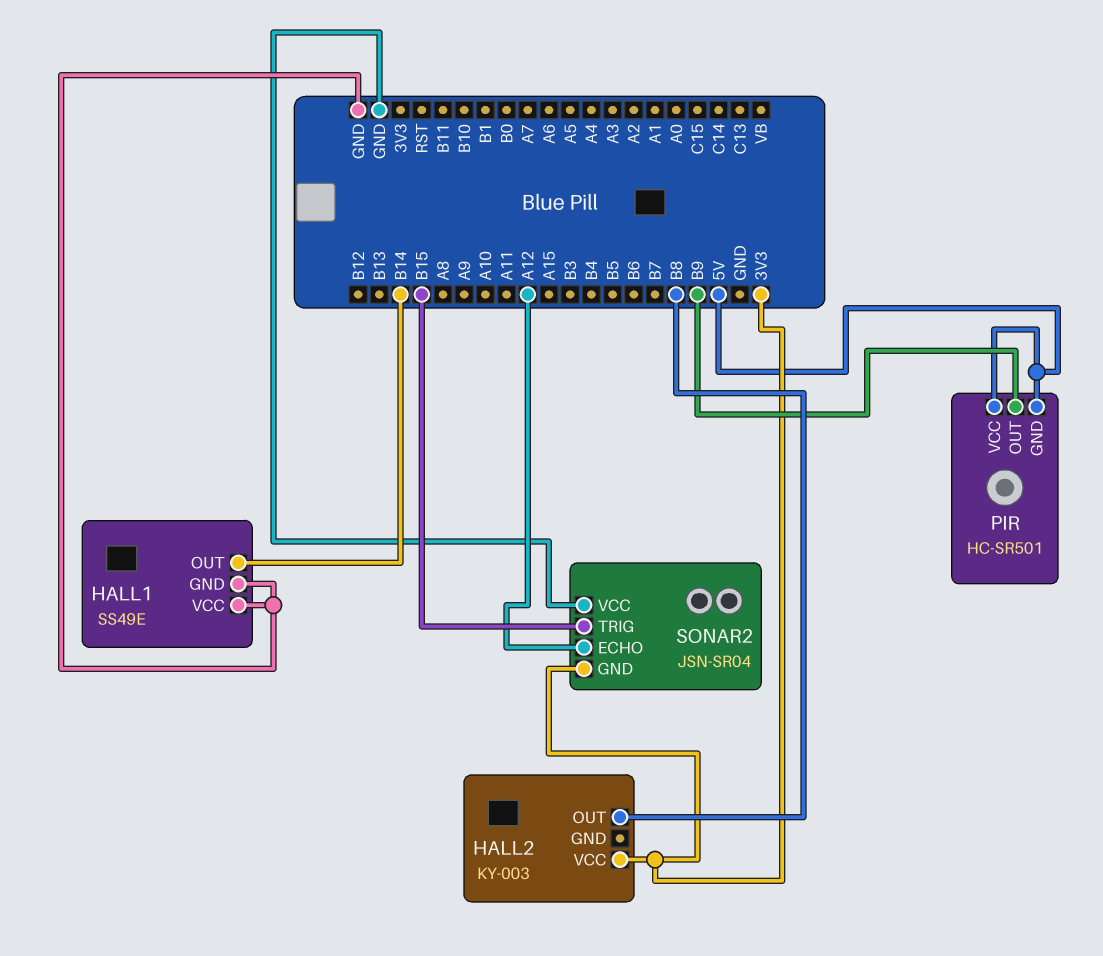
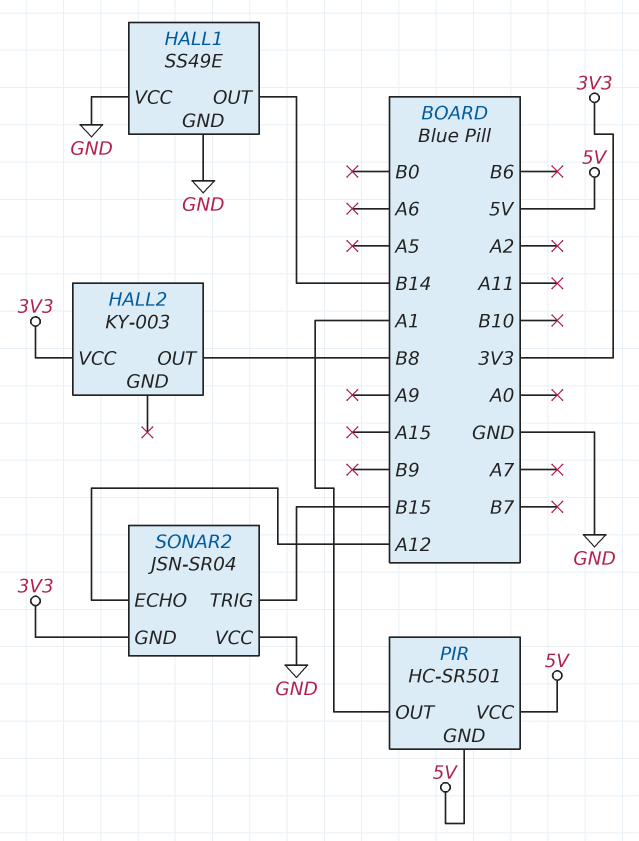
PIR pin OUT: B9 -> A1

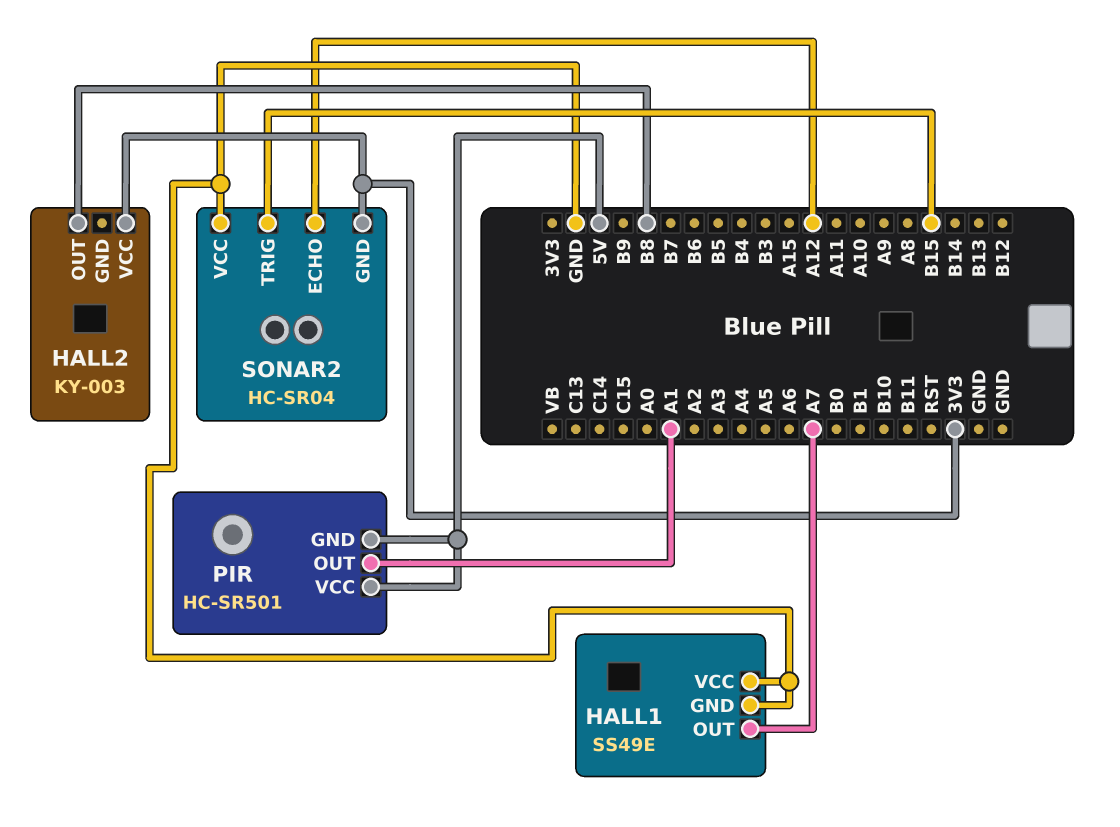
HALL1 pin OUT: B14 -> A7
SONAR2: JSN-SR04 -> HC-SR04

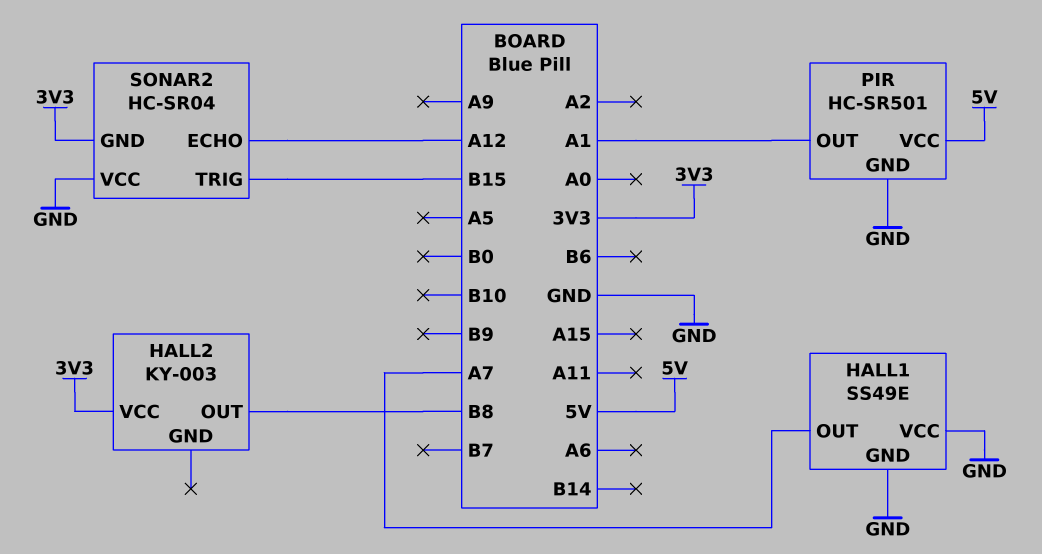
PIR pin GND: 5V -> GND

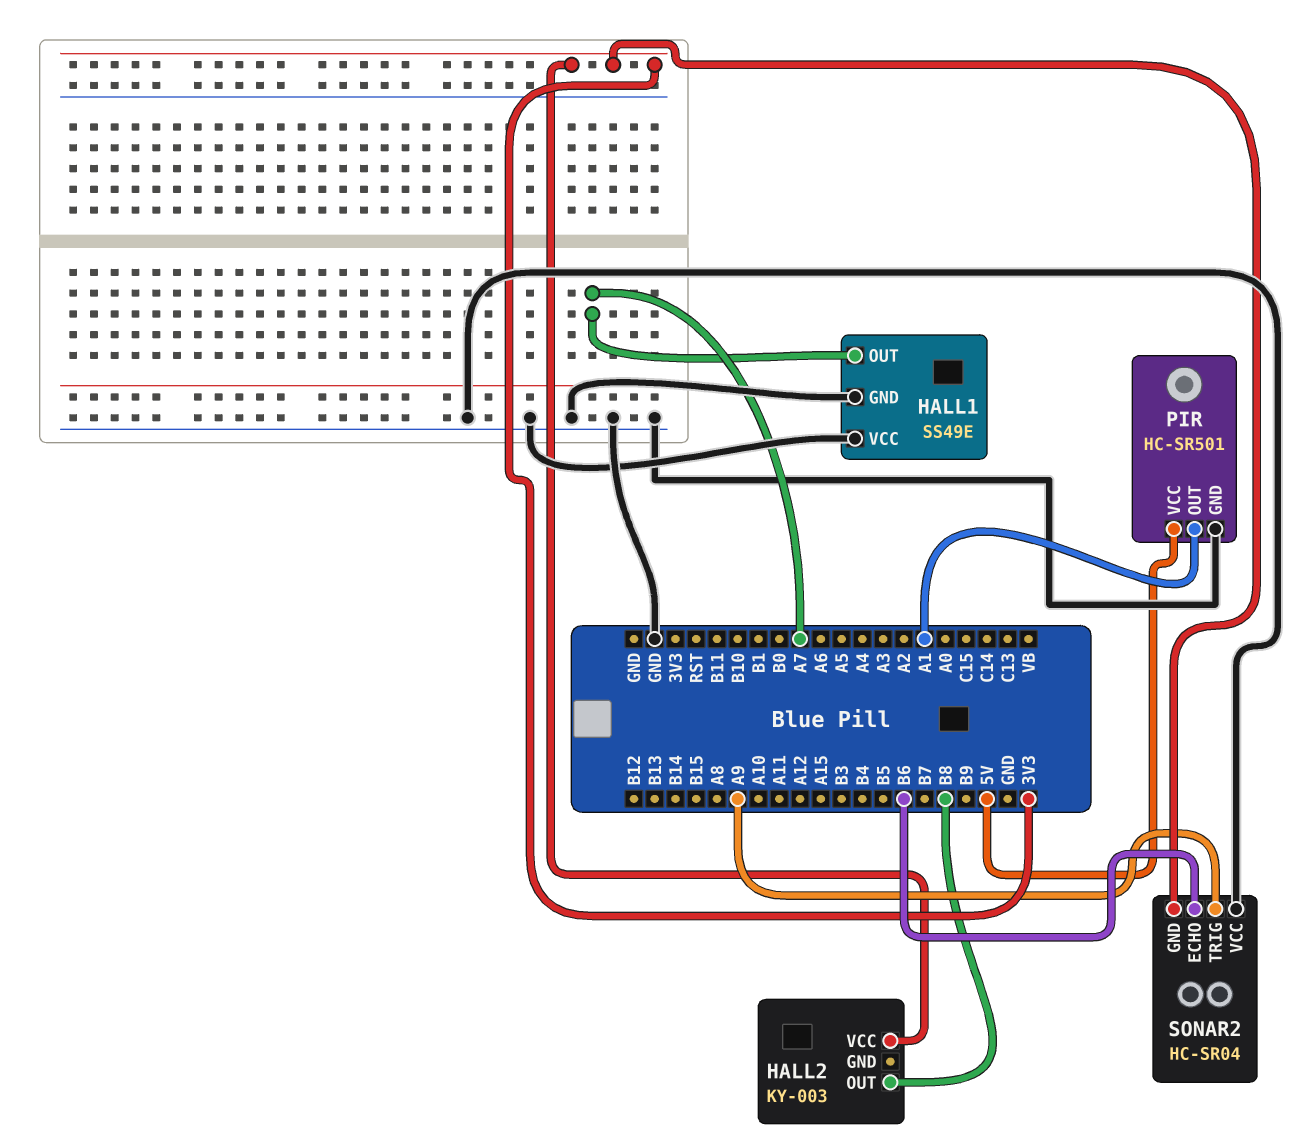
SONAR2 pin ECHO: A12 -> B6
SONAR2 pin TRIG: B15 -> A9

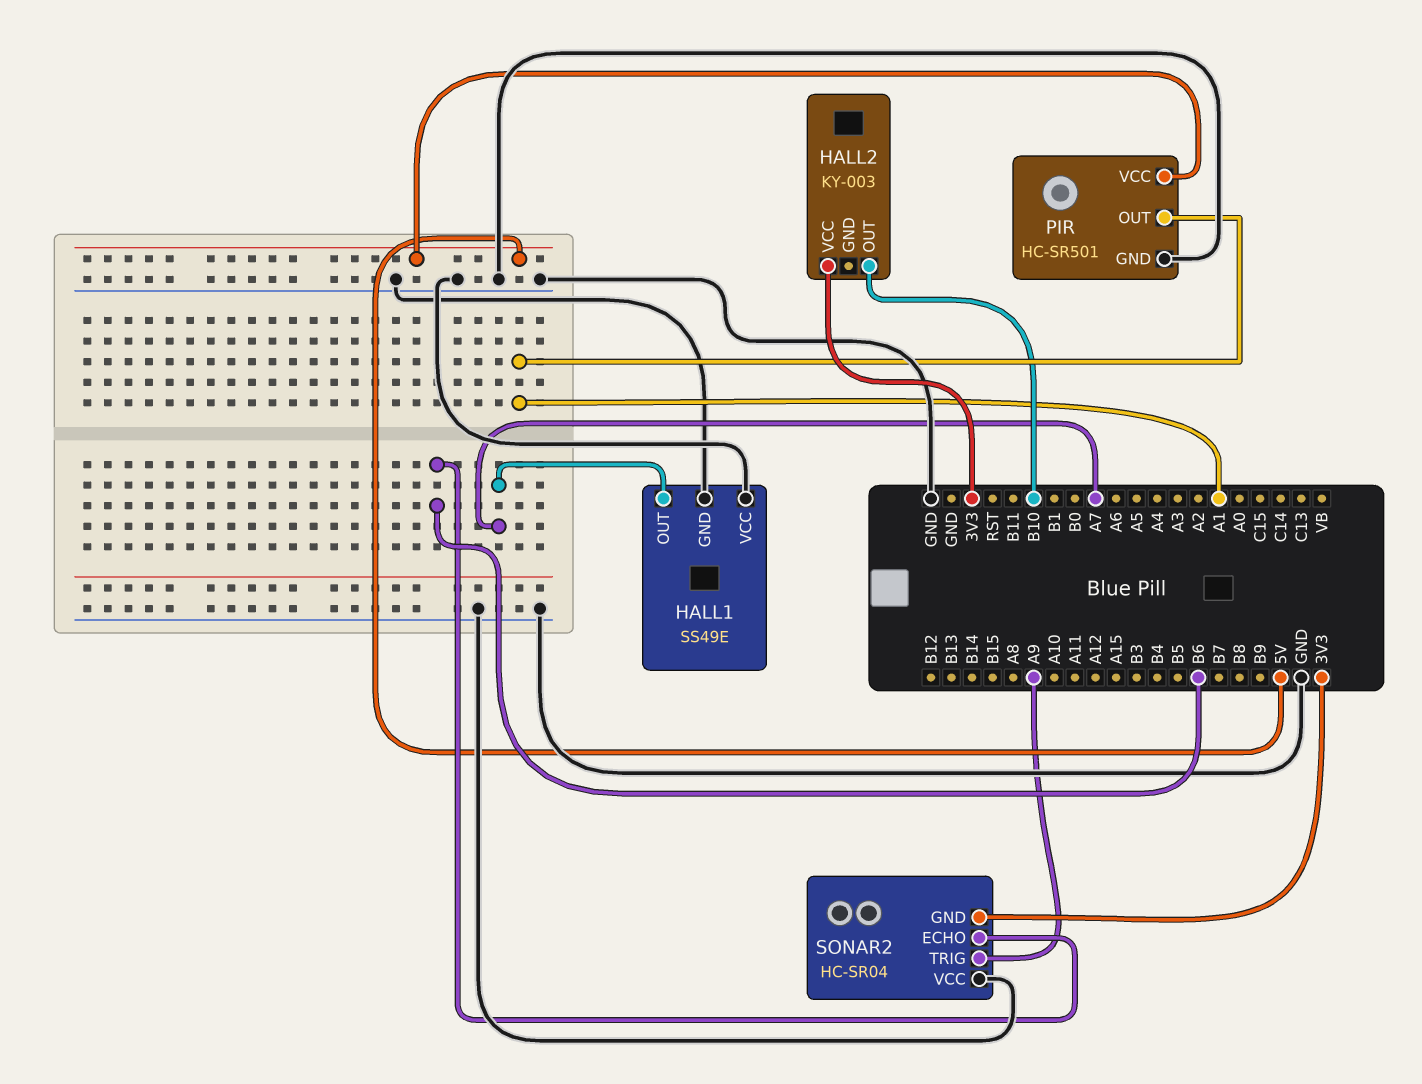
HALL2 pin OUT: B8 -> B10

